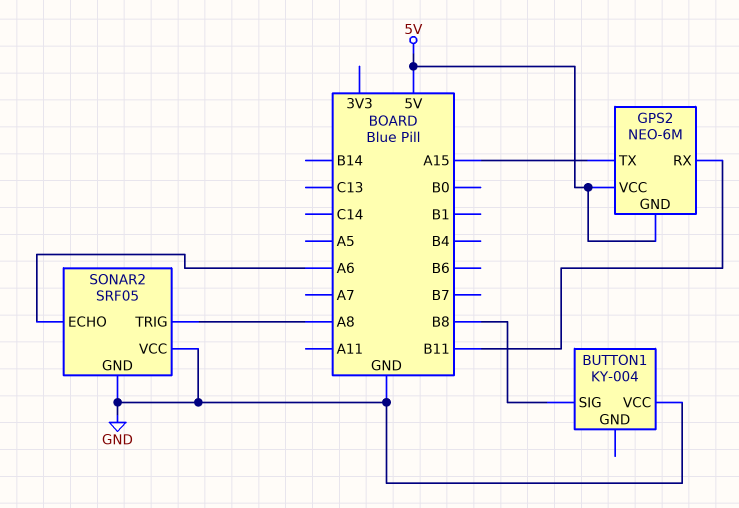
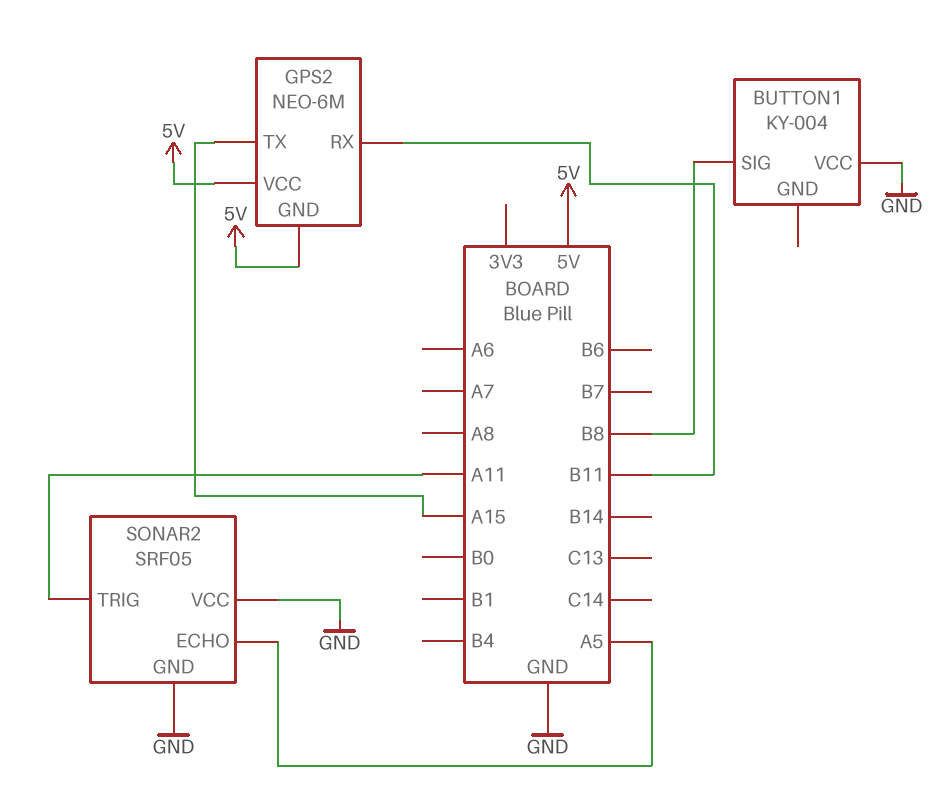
SONAR2 pin ECHO: A6 -> A5
SONAR2 pin TRIG: A8 -> A11

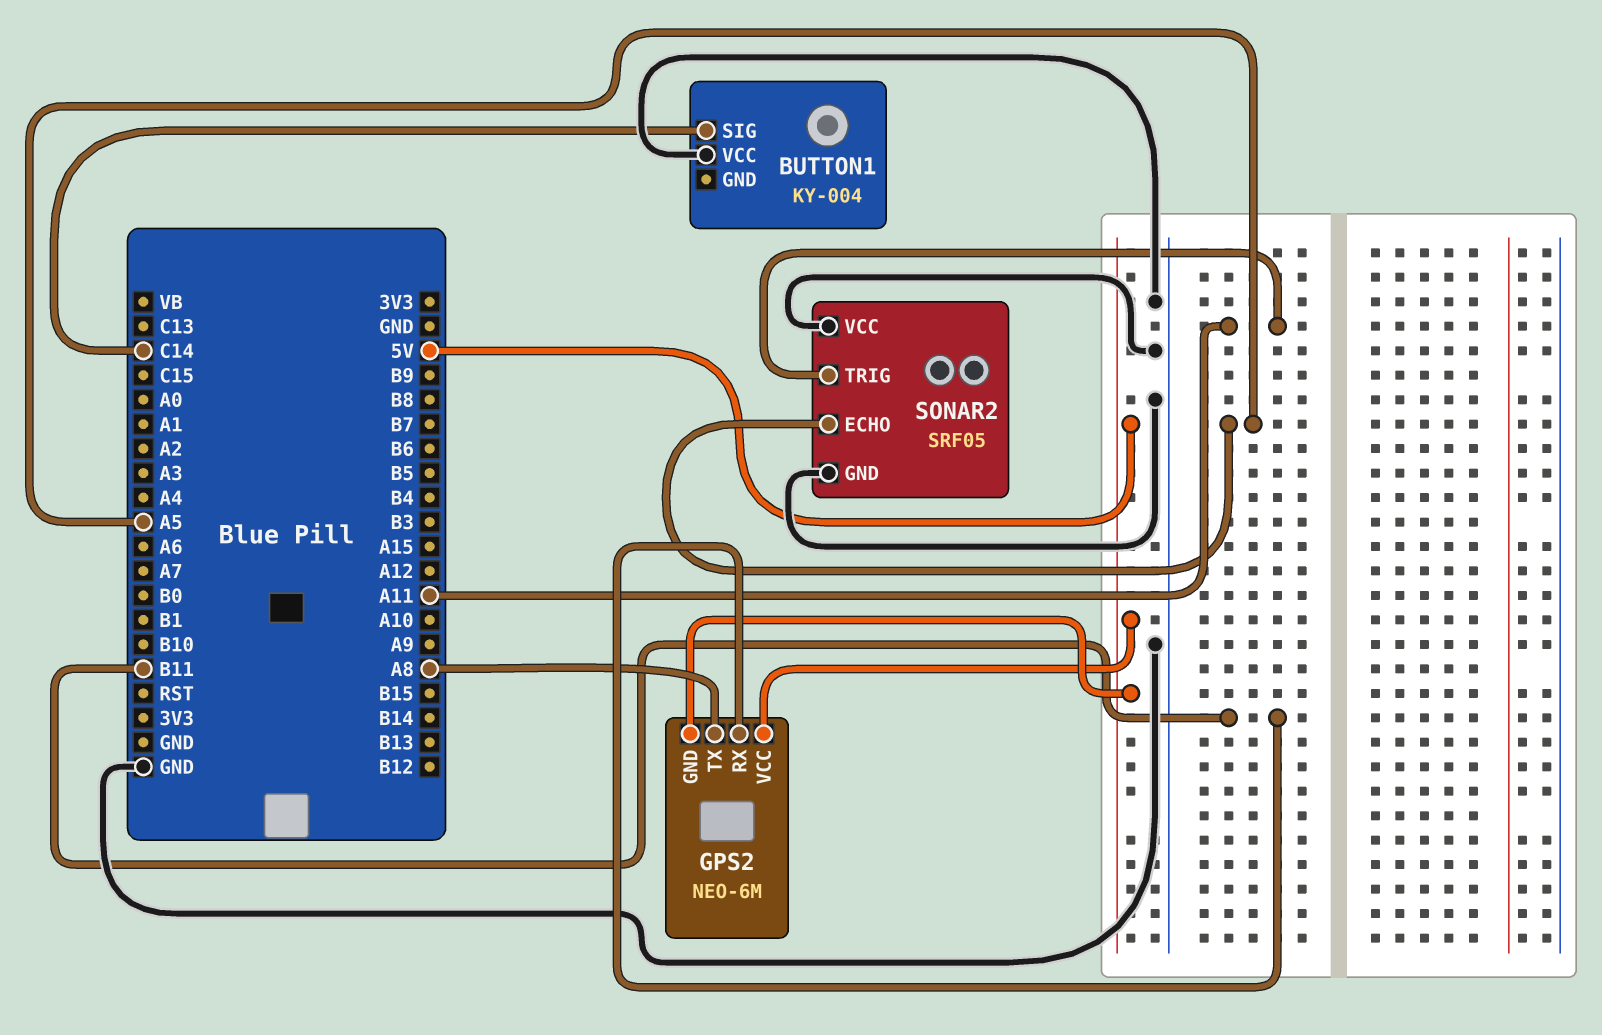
BUTTON1 pin SIG: B8 -> C14
GPS2 pin TX: A15 -> A8

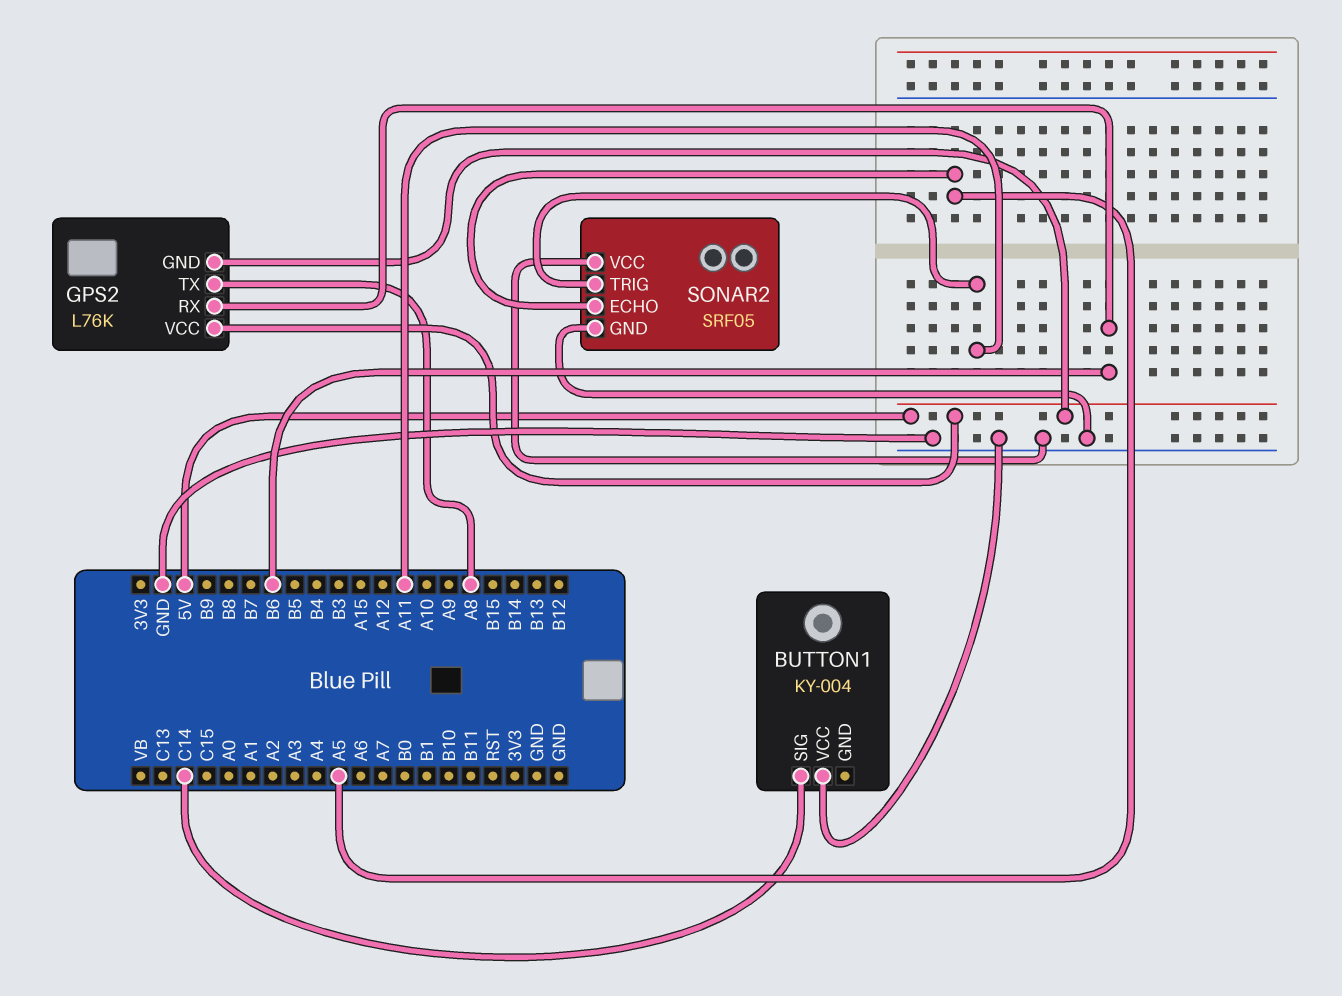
GPS2: NEO-6M -> L76K
GPS2 pin RX: B11 -> B6

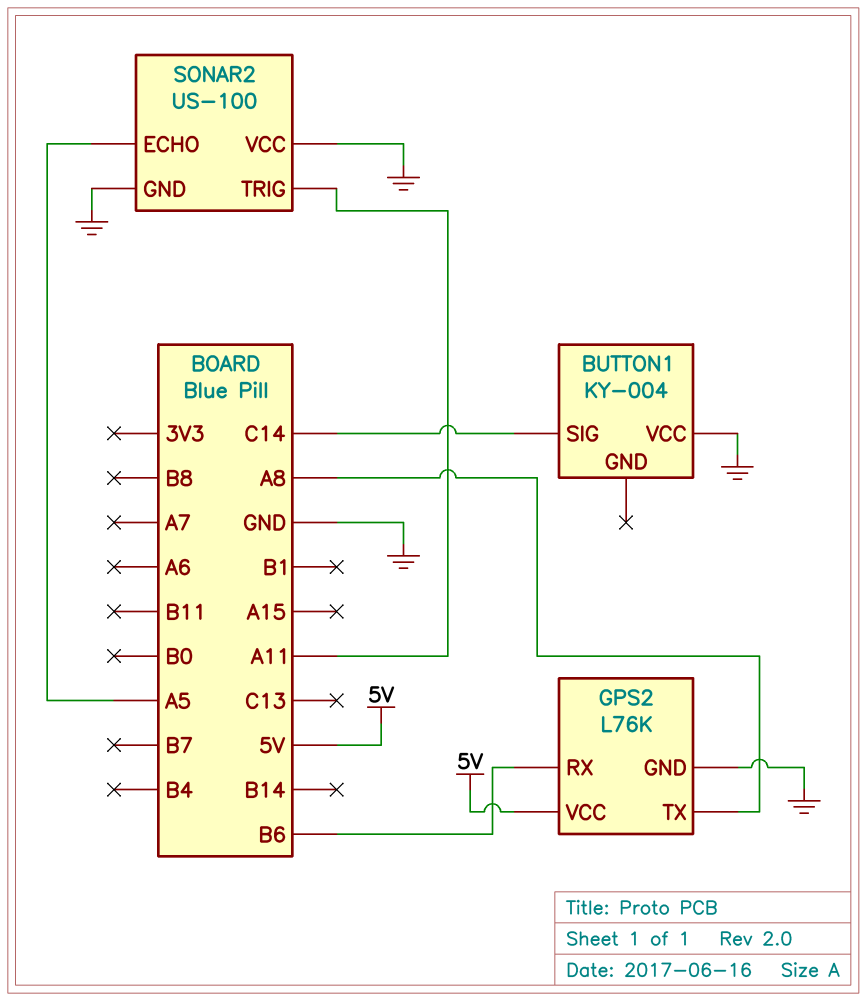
GPS2 pin GND: 5V -> GND
SONAR2: SRF05 -> US-100

